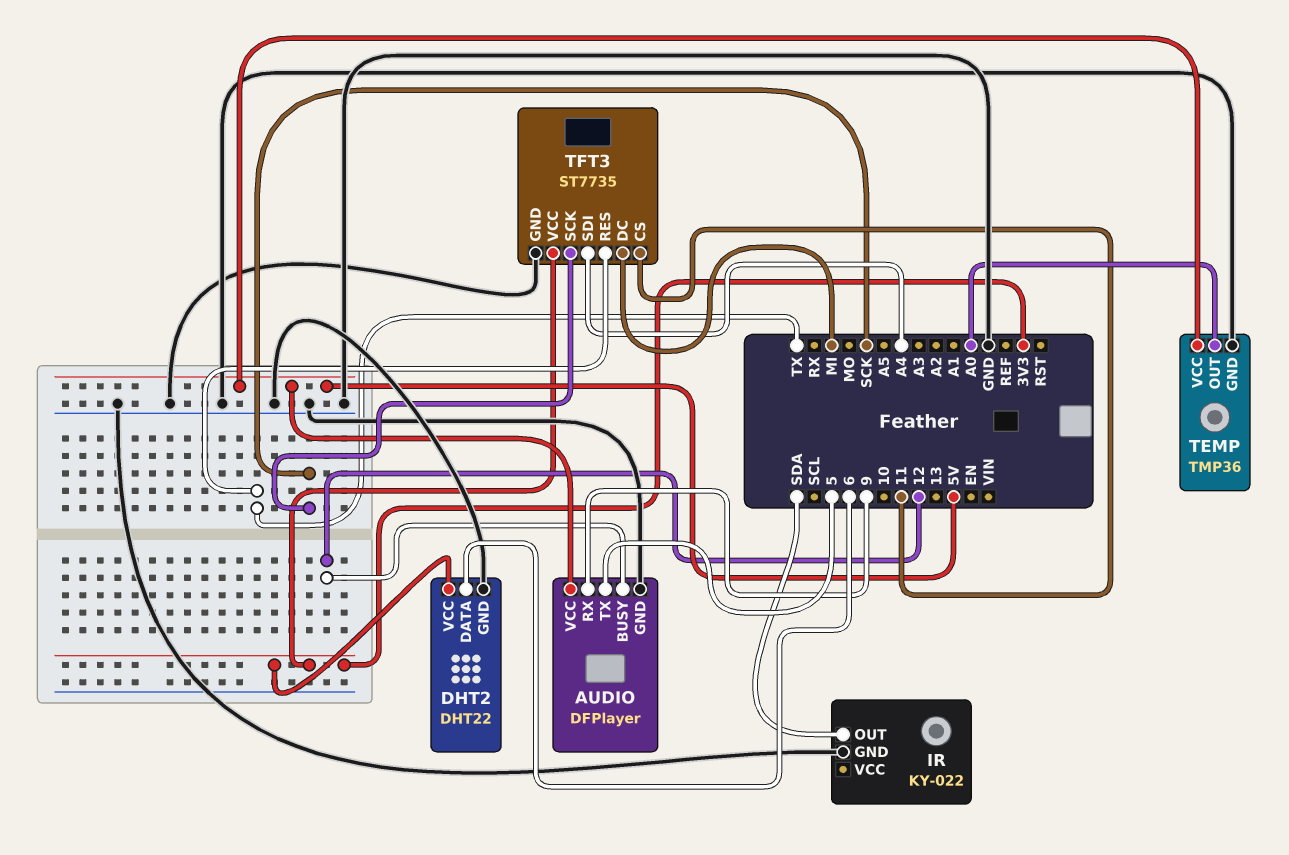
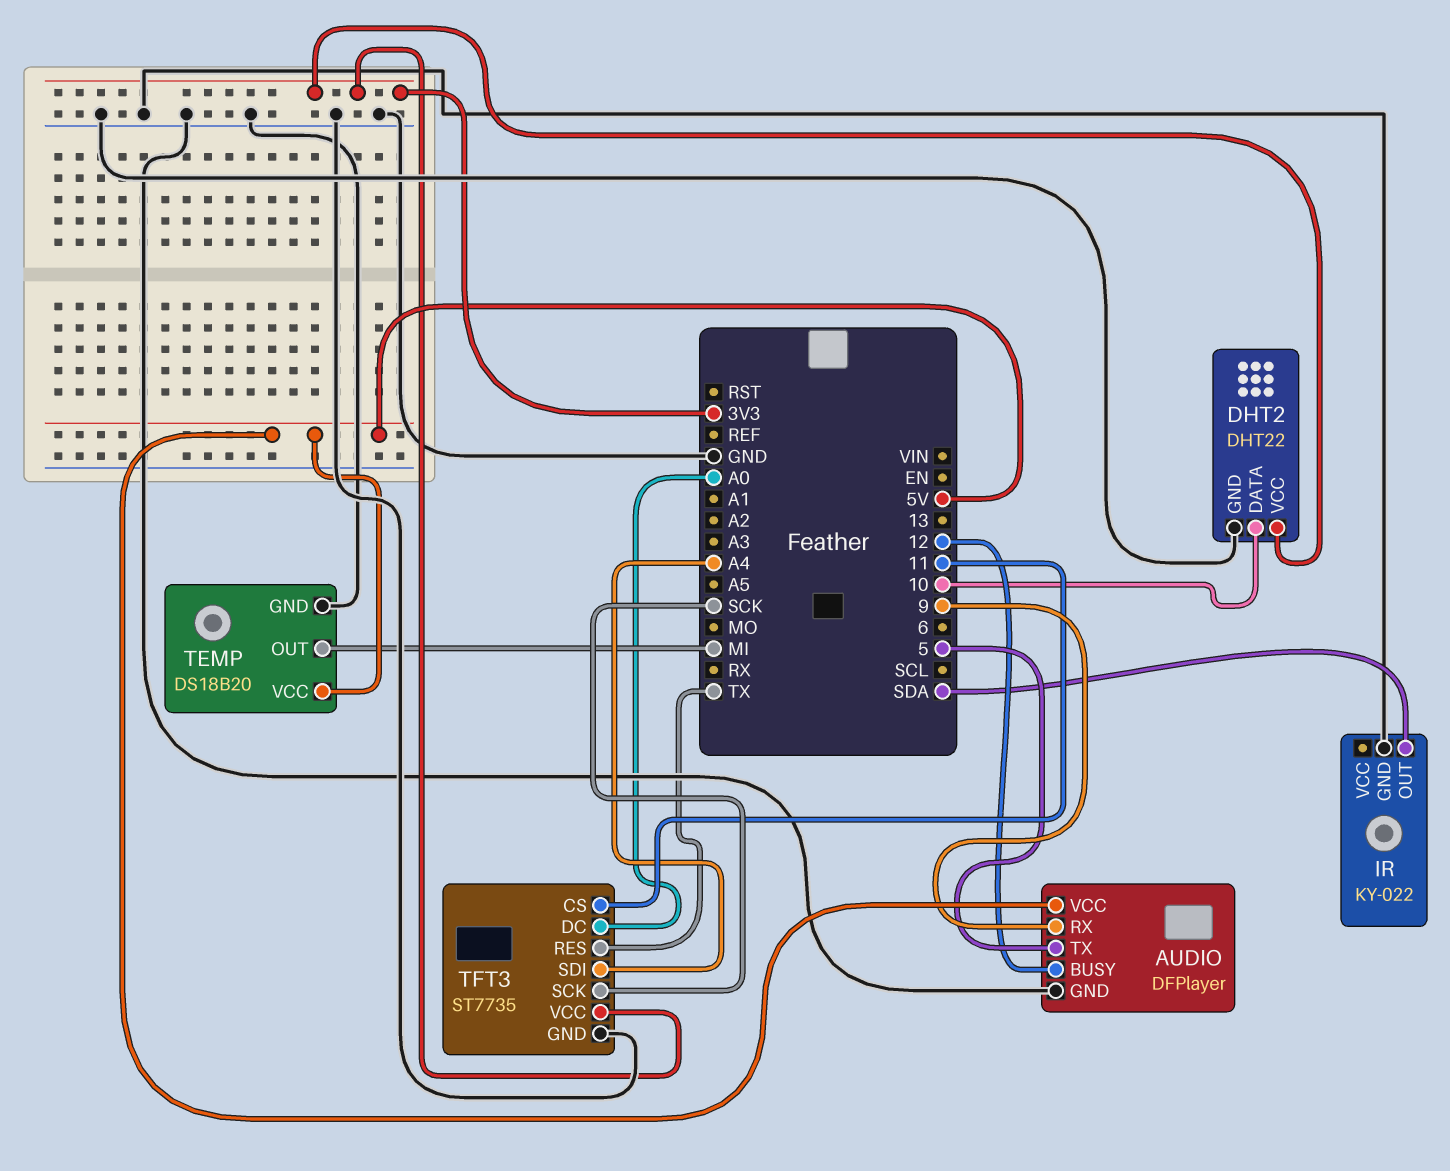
DHT2 pin DATA: 6 -> 10
TEMP: TMP36 -> DS18B20
TEMP pin OUT: A0 -> MI
TFT3 pin DC: MI -> A0

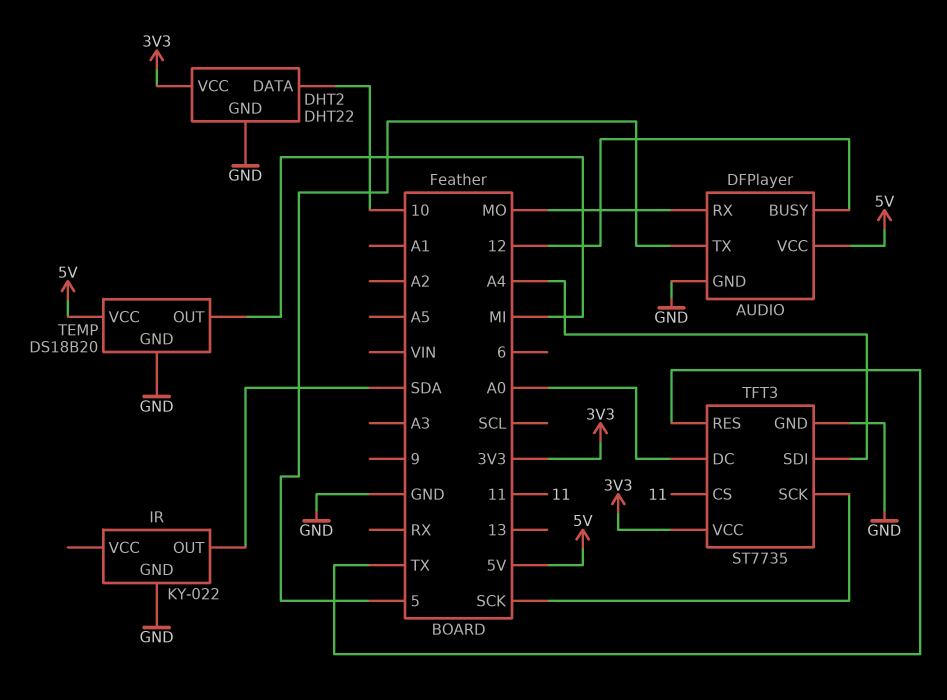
AUDIO pin RX: 9 -> MO

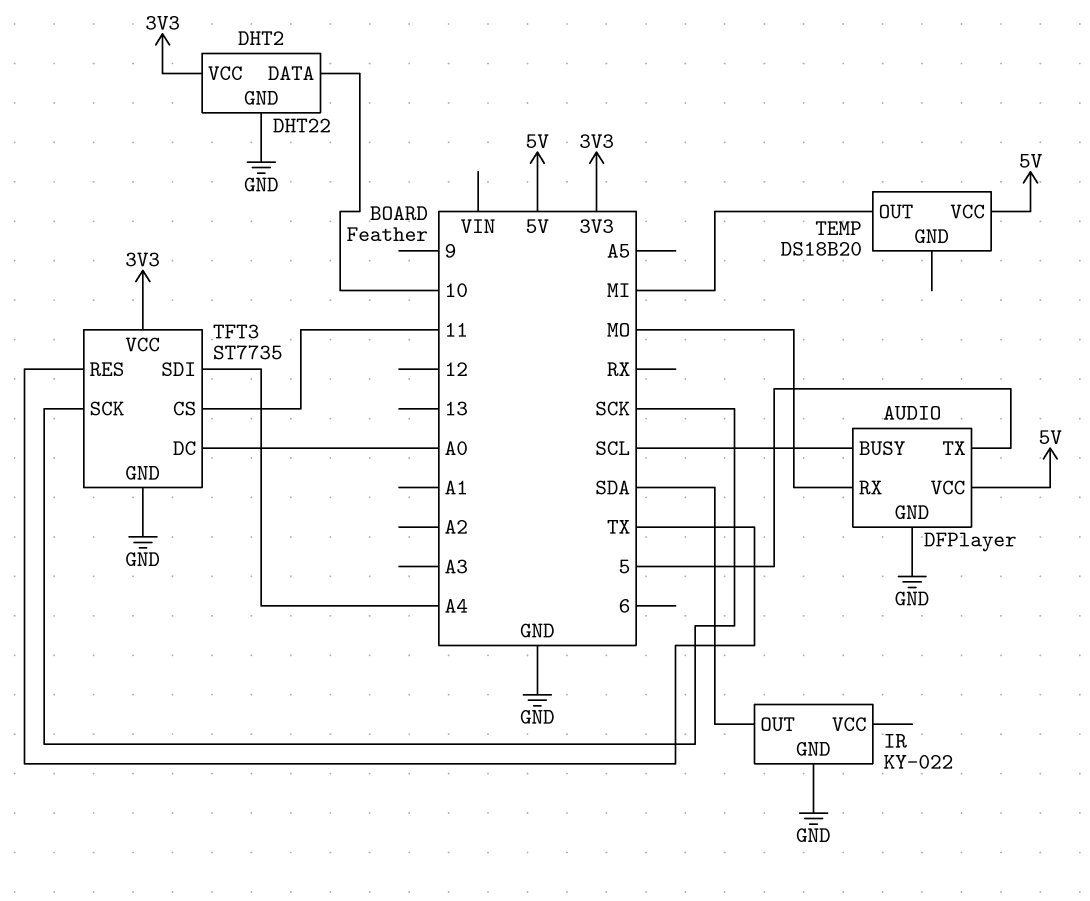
AUDIO pin BUSY: 12 -> SCL
TEMP pin GND: GND -> none

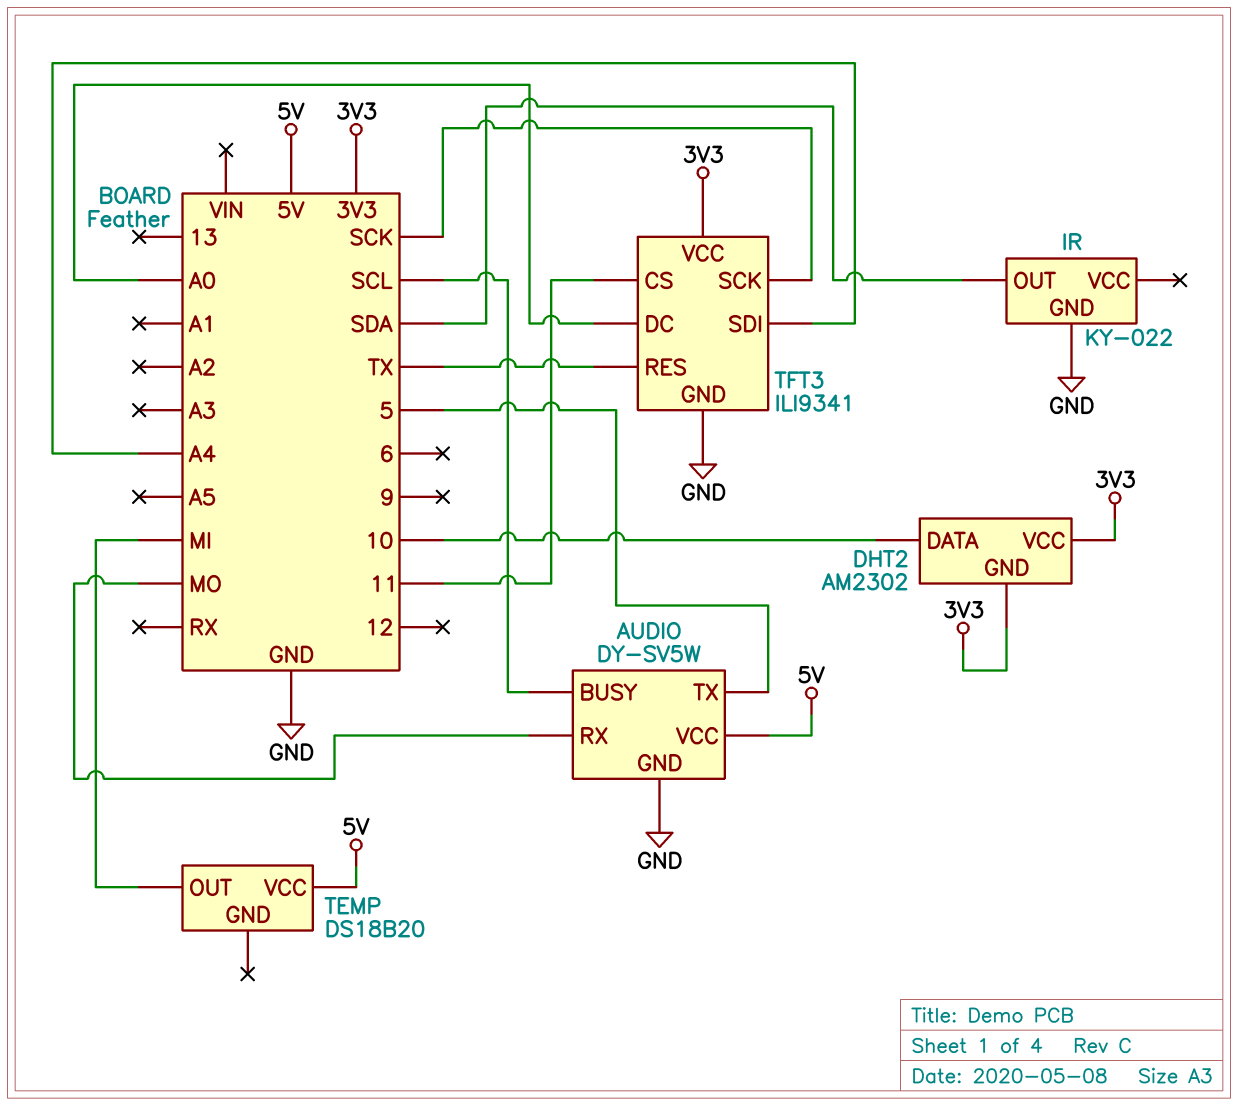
AUDIO: DFPlayer -> DY-SV5W
DHT2: DHT22 -> AM2302
DHT2 pin GND: GND -> 3V3
TFT3: ST7735 -> ILI9341

